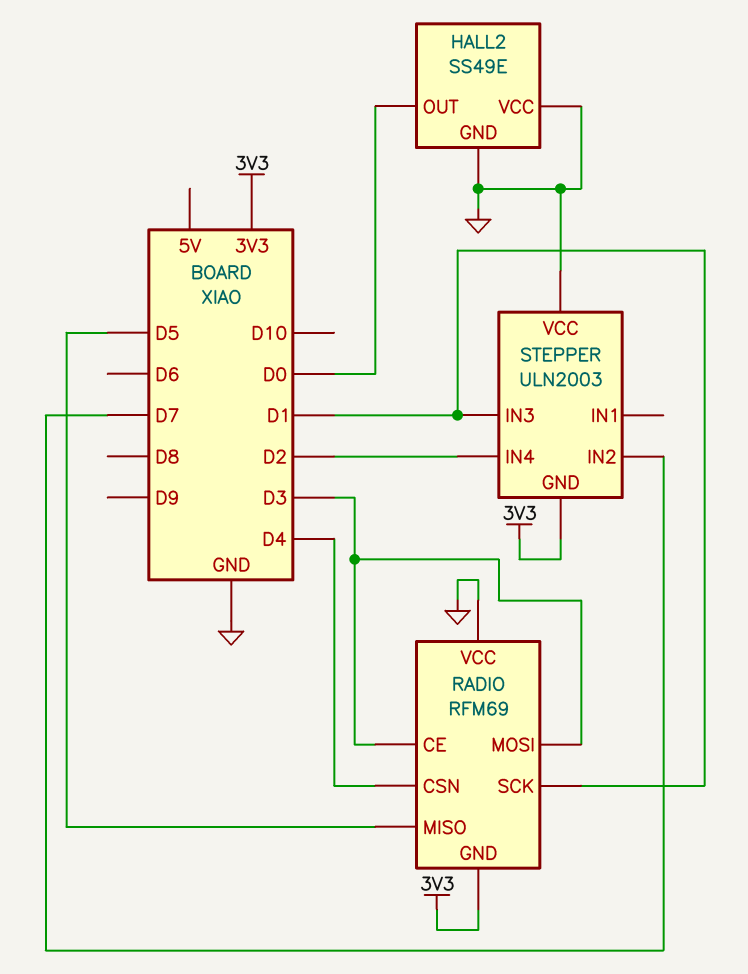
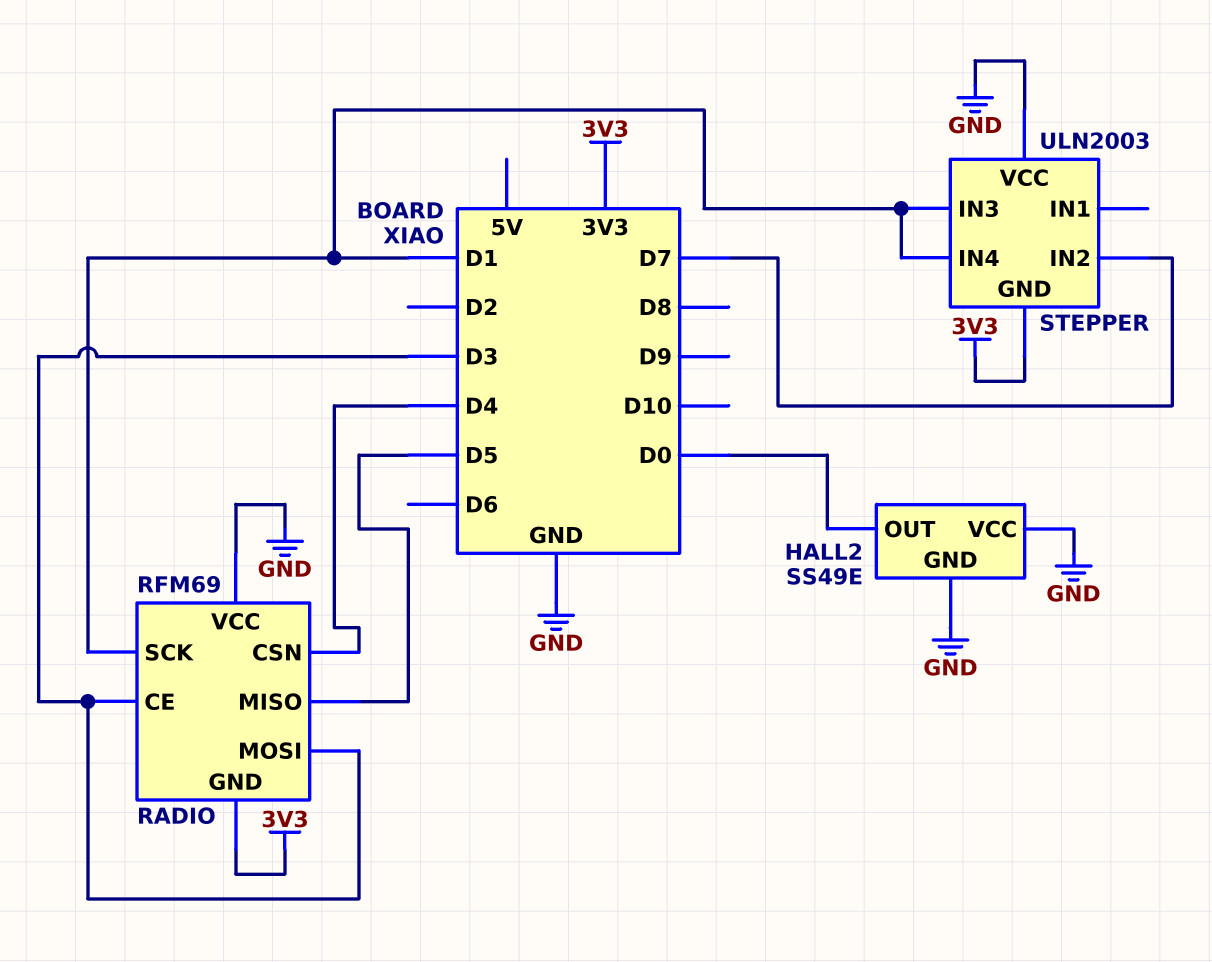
STEPPER pin IN4: D2 -> D1

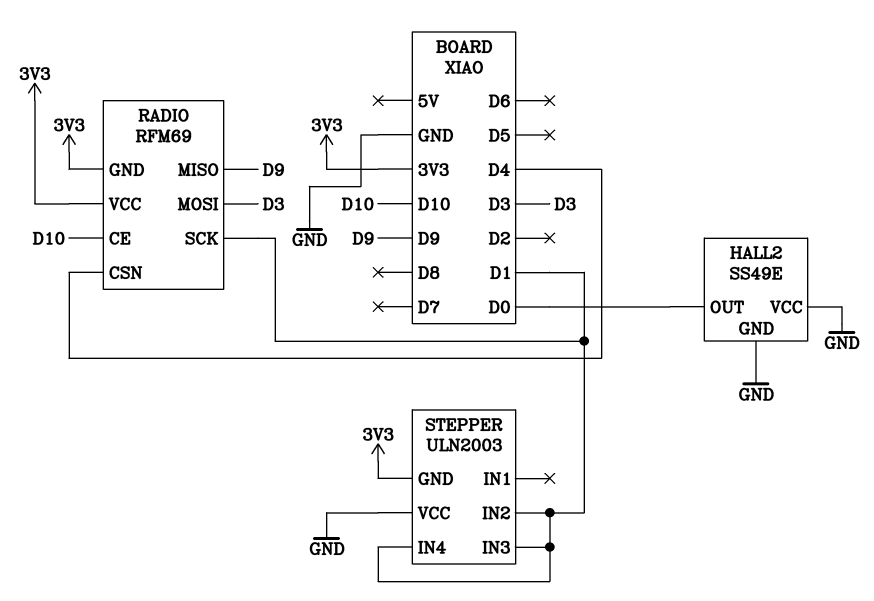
RADIO pin CE: D3 -> D10
RADIO pin MISO: D5 -> D9
RADIO pin VCC: GND -> 3V3
STEPPER pin IN2: D7 -> D1

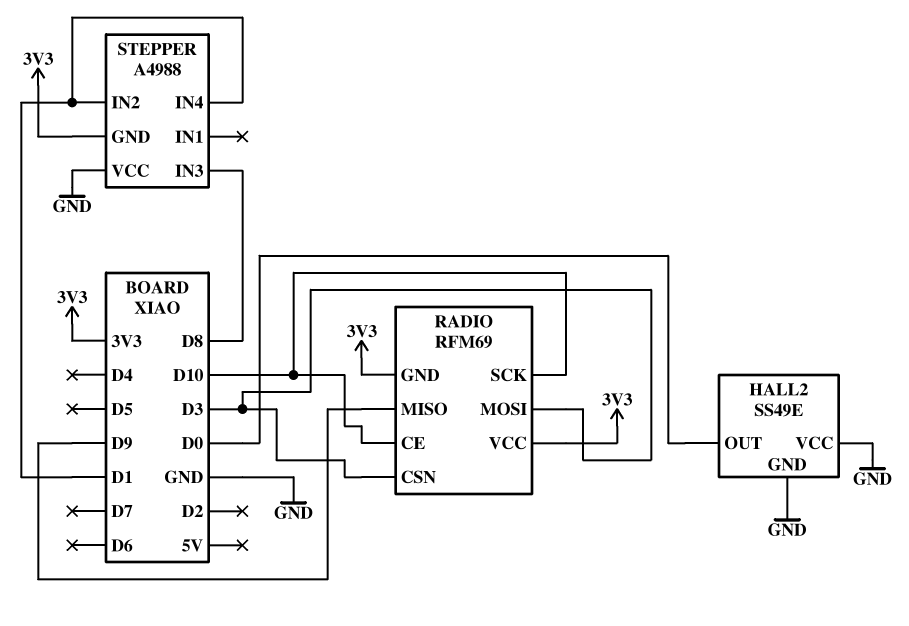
RADIO pin CSN: D4 -> D3
RADIO pin SCK: D1 -> D10
STEPPER: ULN2003 -> A4988
STEPPER pin IN3: D1 -> D8

